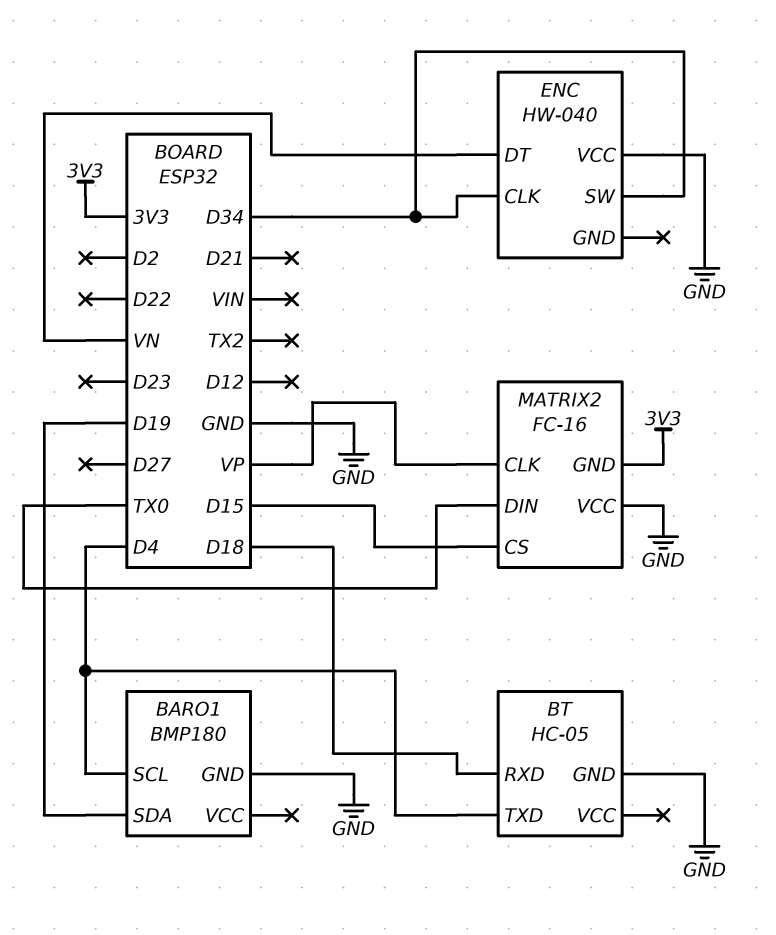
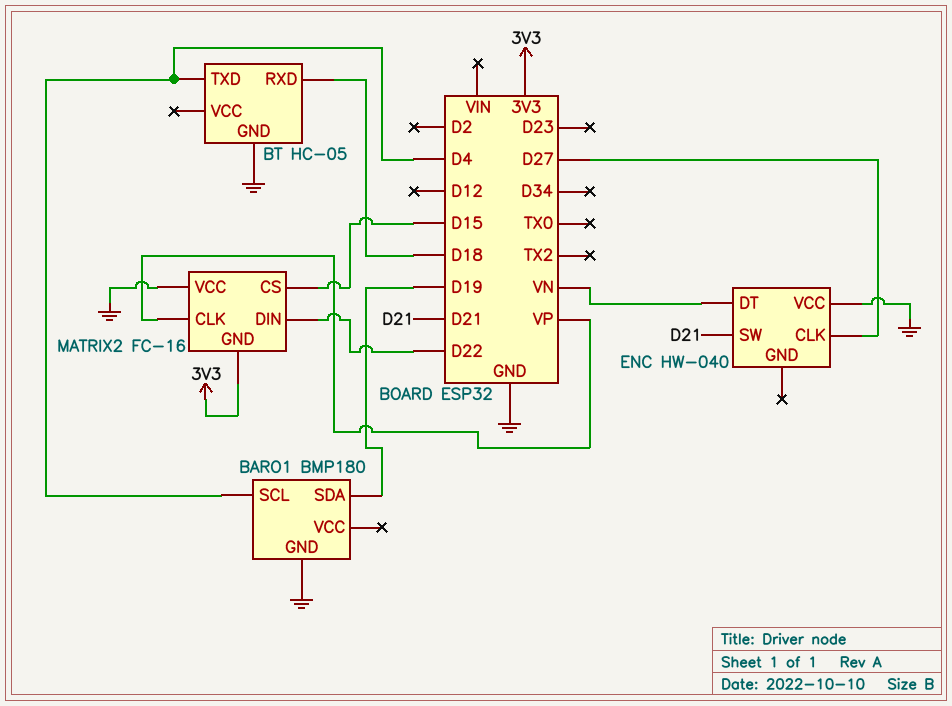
ENC pin CLK: D34 -> D27
ENC pin SW: D34 -> D21
MATRIX2 pin DIN: TX0 -> D22

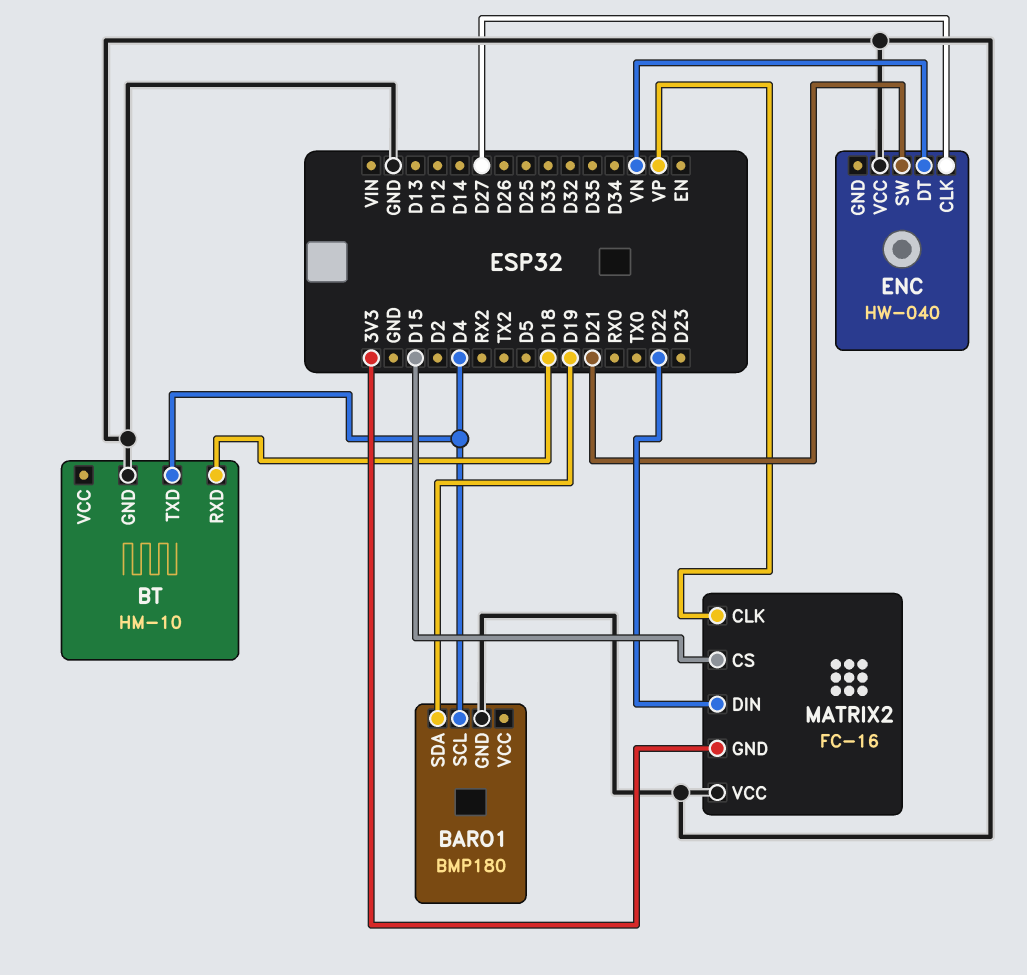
BT: HC-05 -> HM-10

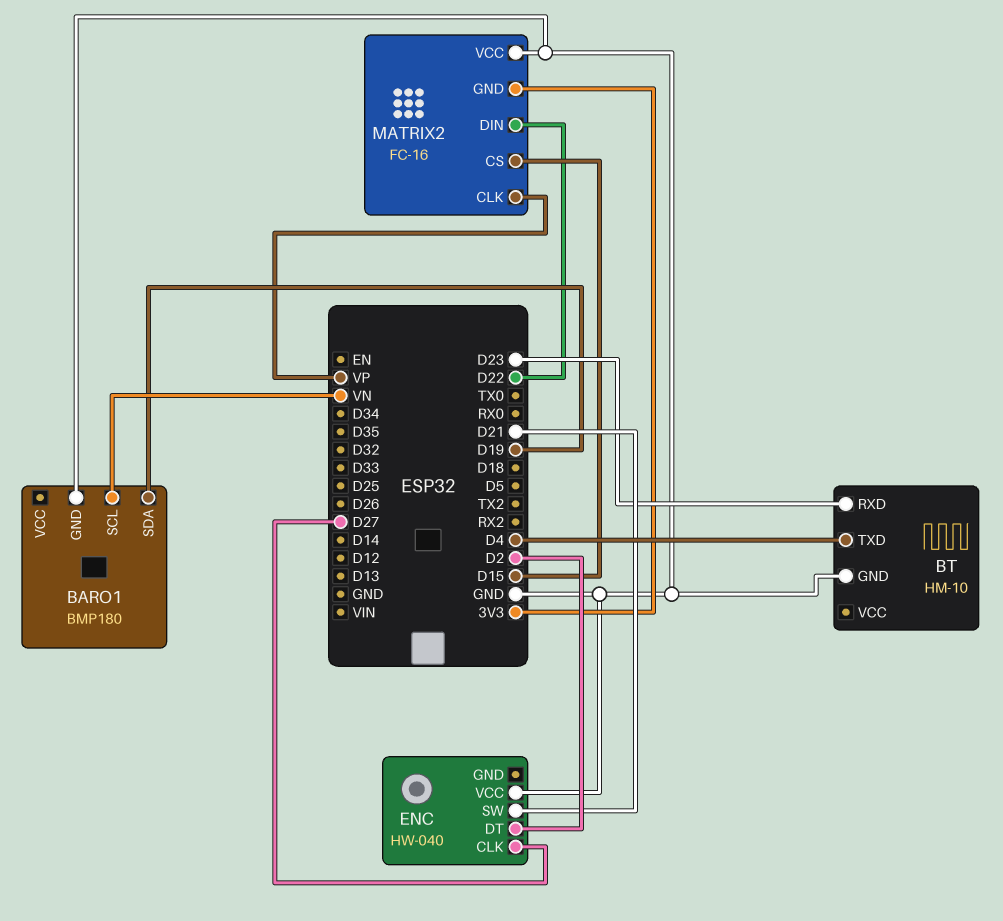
BARO1 pin SCL: D4 -> VN
BT pin RXD: D18 -> D23
ENC pin DT: VN -> D2

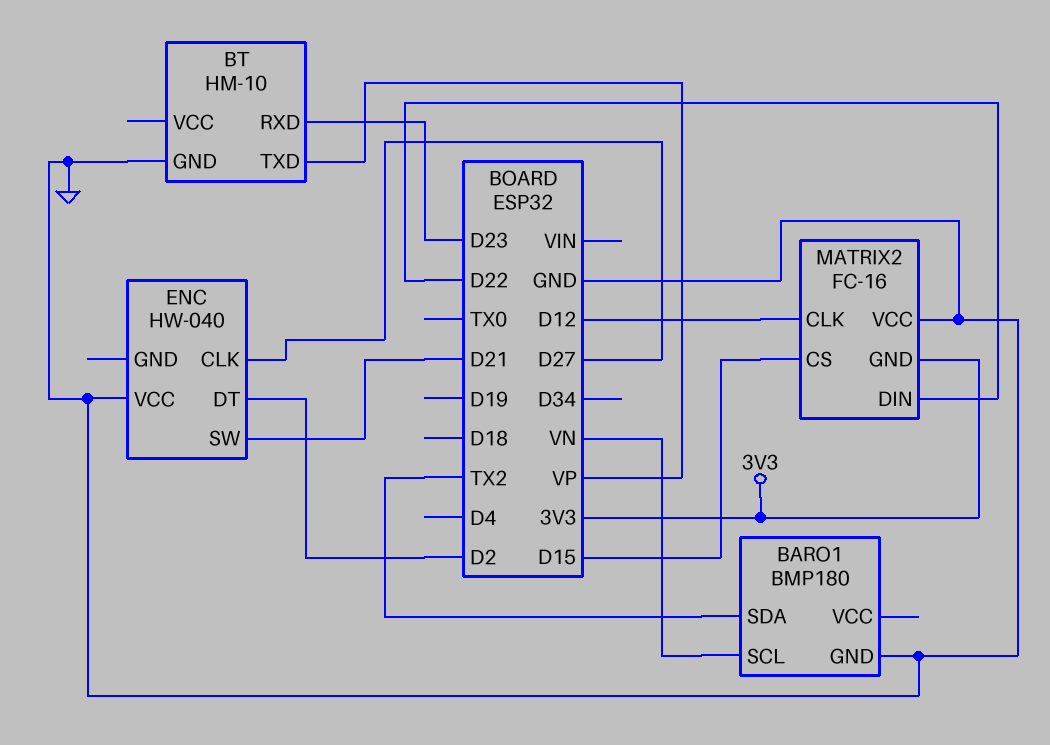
BARO1 pin SDA: D19 -> TX2
BT pin TXD: D4 -> VP
MATRIX2 pin CLK: VP -> D12

